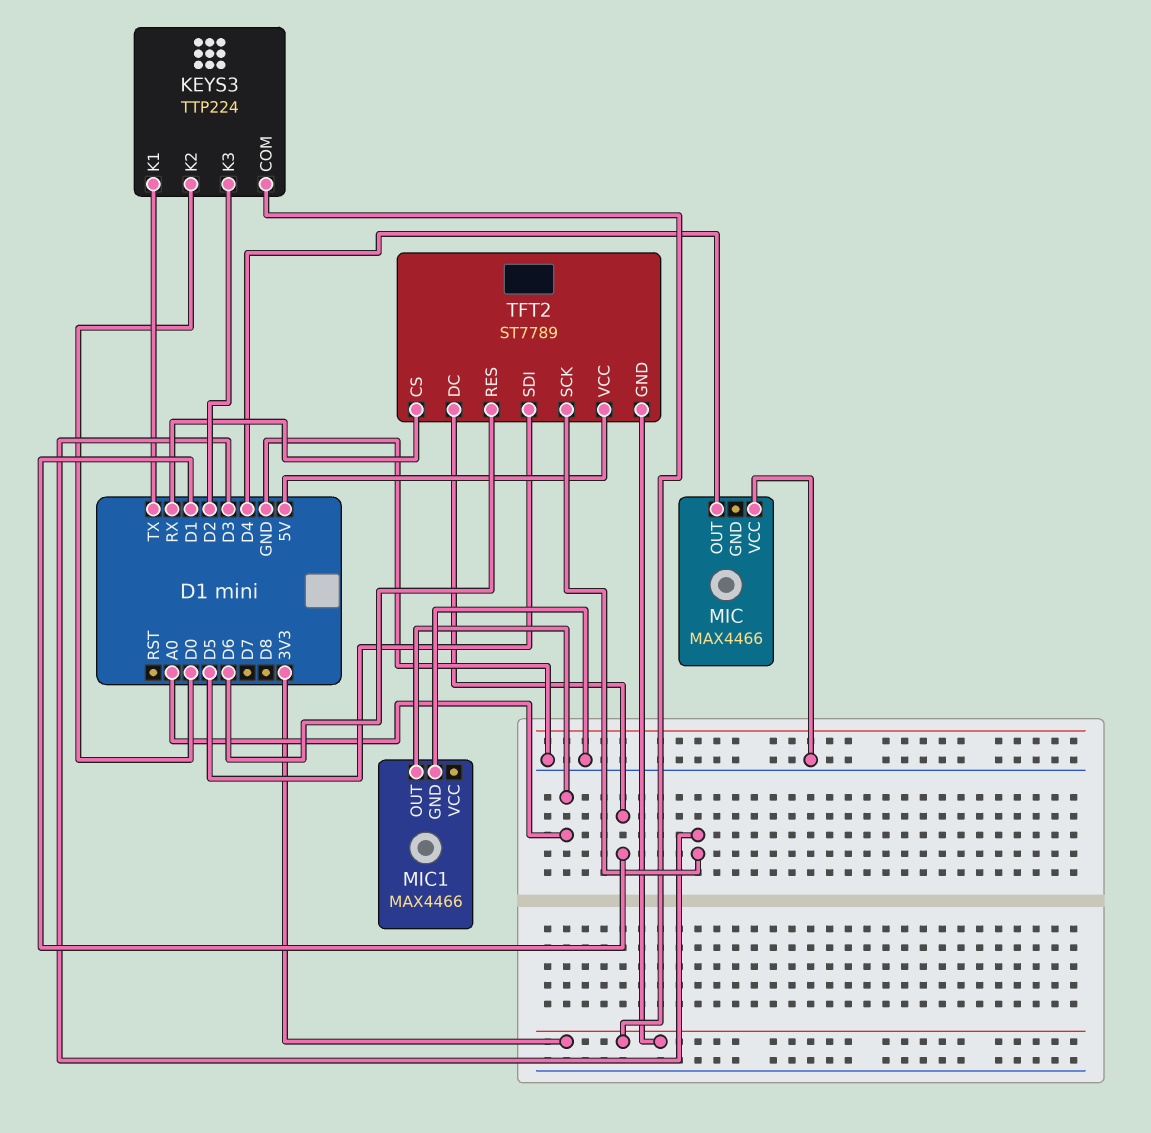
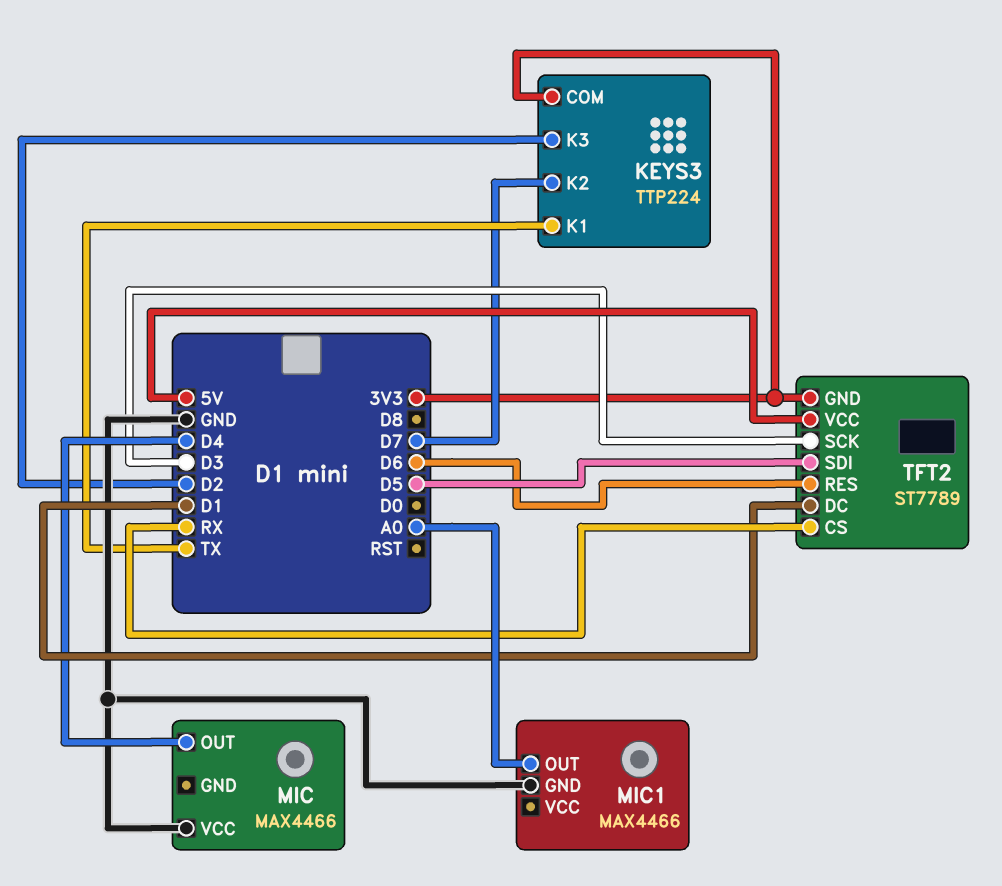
KEYS3 pin K2: D0 -> D7

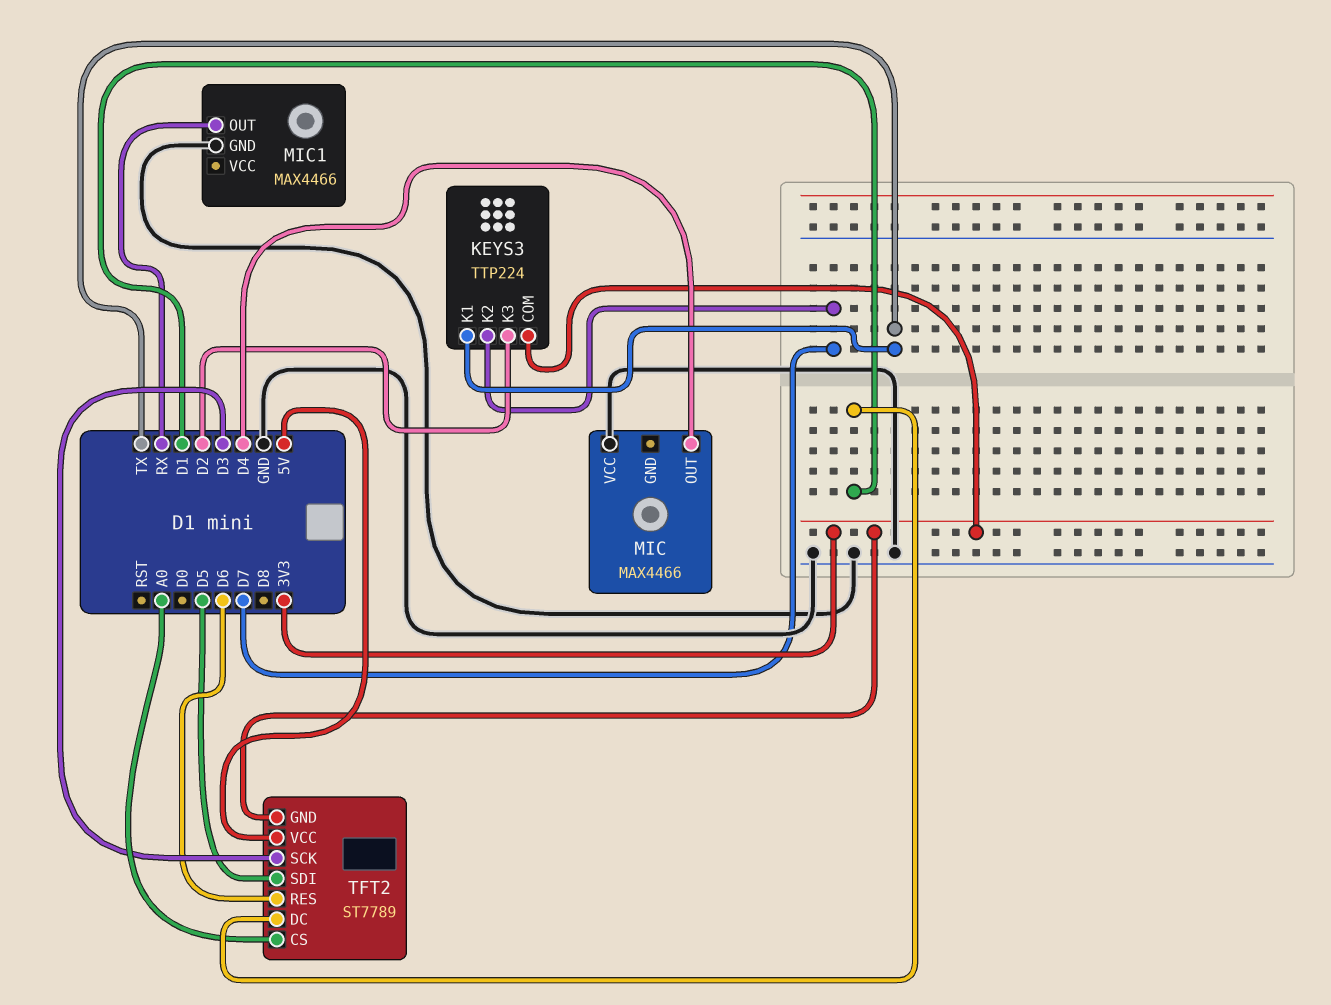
MIC1 pin OUT: A0 -> RX
TFT2 pin CS: RX -> A0

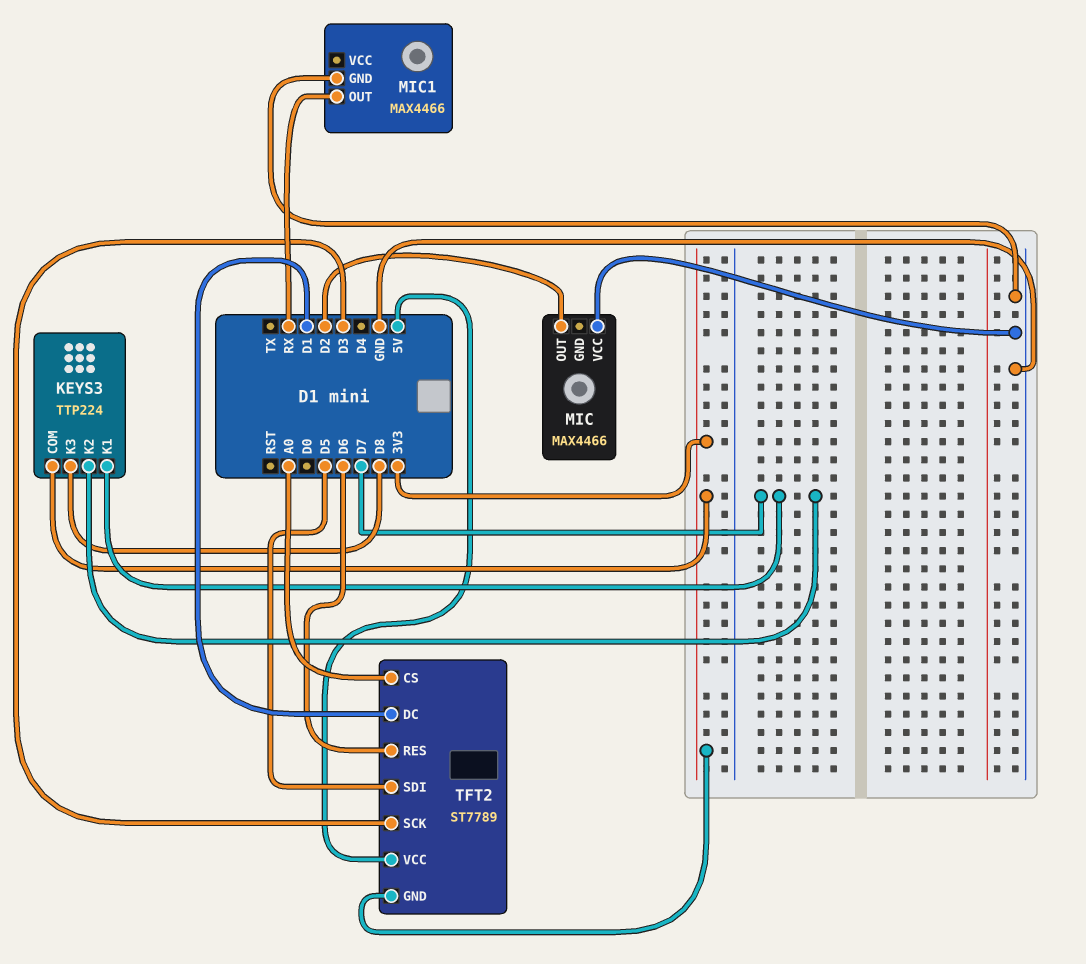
KEYS3 pin K1: TX -> D7
KEYS3 pin K3: D2 -> D8
MIC pin OUT: D4 -> D2

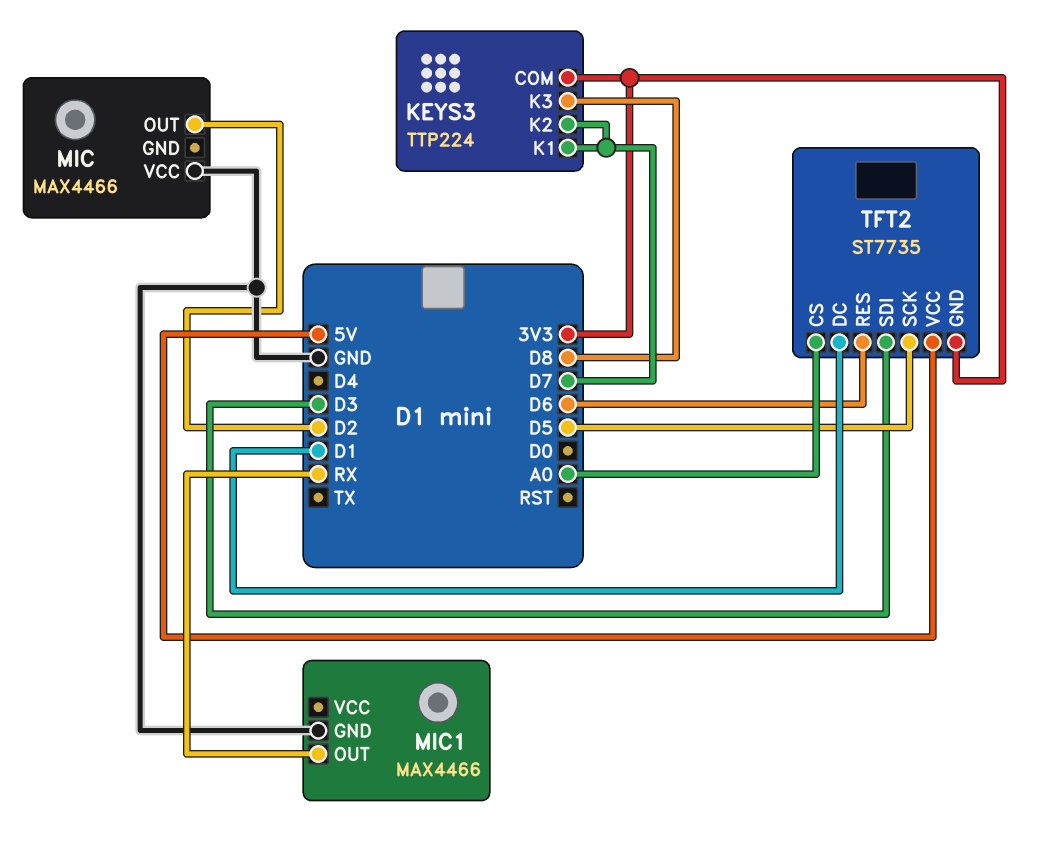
TFT2: ST7789 -> ST7735
TFT2 pin SCK: D3 -> D5
TFT2 pin SDI: D5 -> D3

